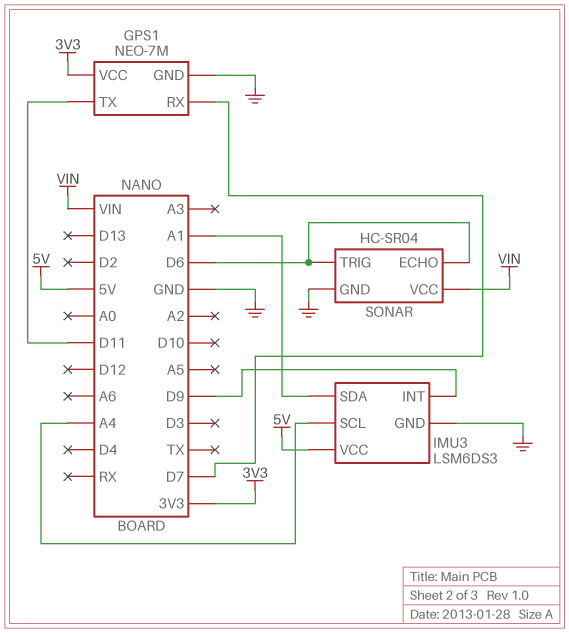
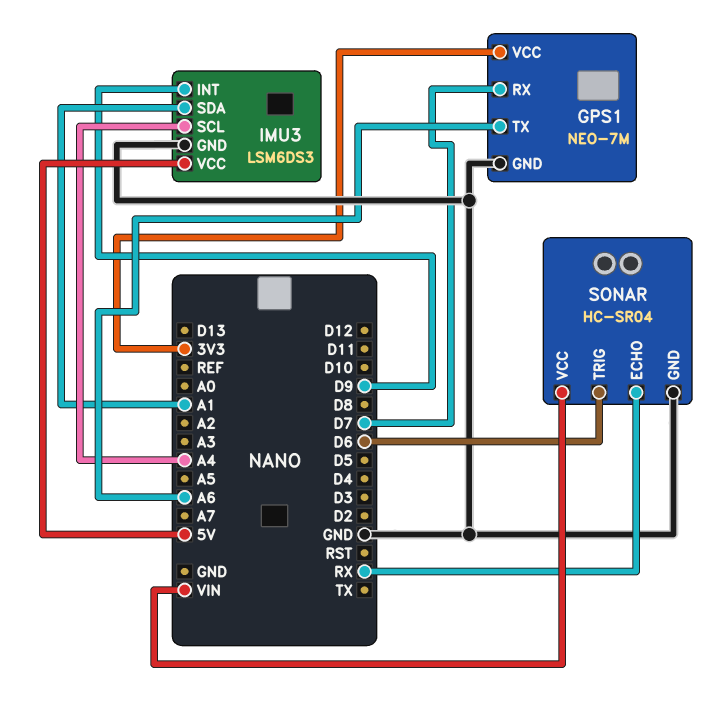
GPS1 pin TX: D11 -> A6
SONAR pin ECHO: D6 -> RX

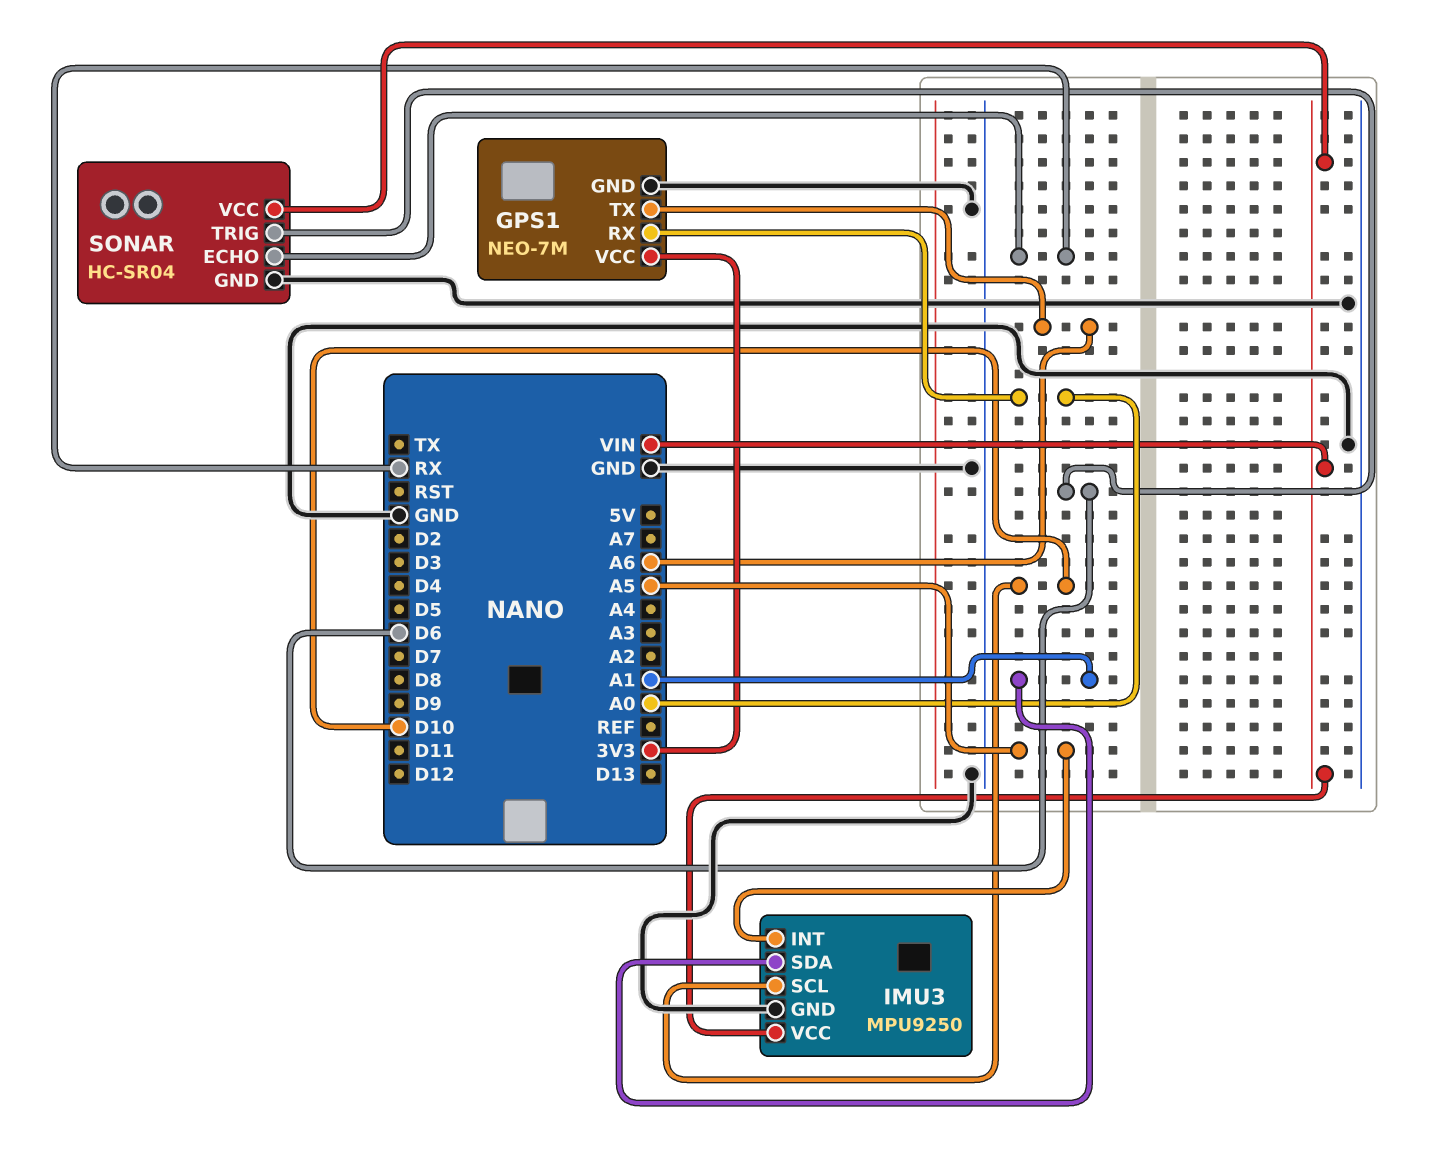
GPS1 pin RX: D7 -> A0
IMU3: LSM6DS3 -> MPU9250
IMU3 pin INT: D9 -> A5
IMU3 pin SCL: A4 -> D10
IMU3 pin VCC: 5V -> VIN

